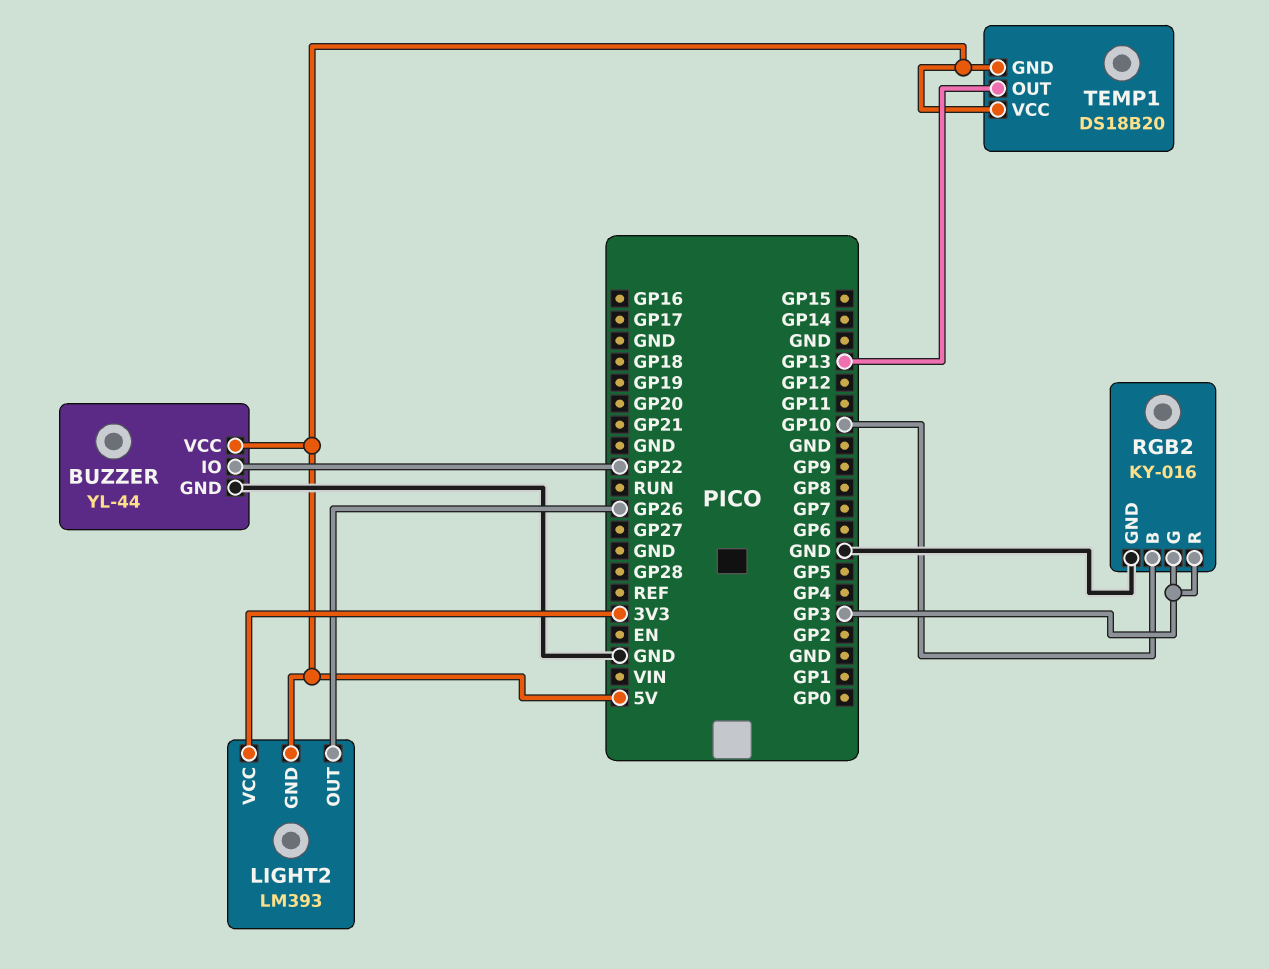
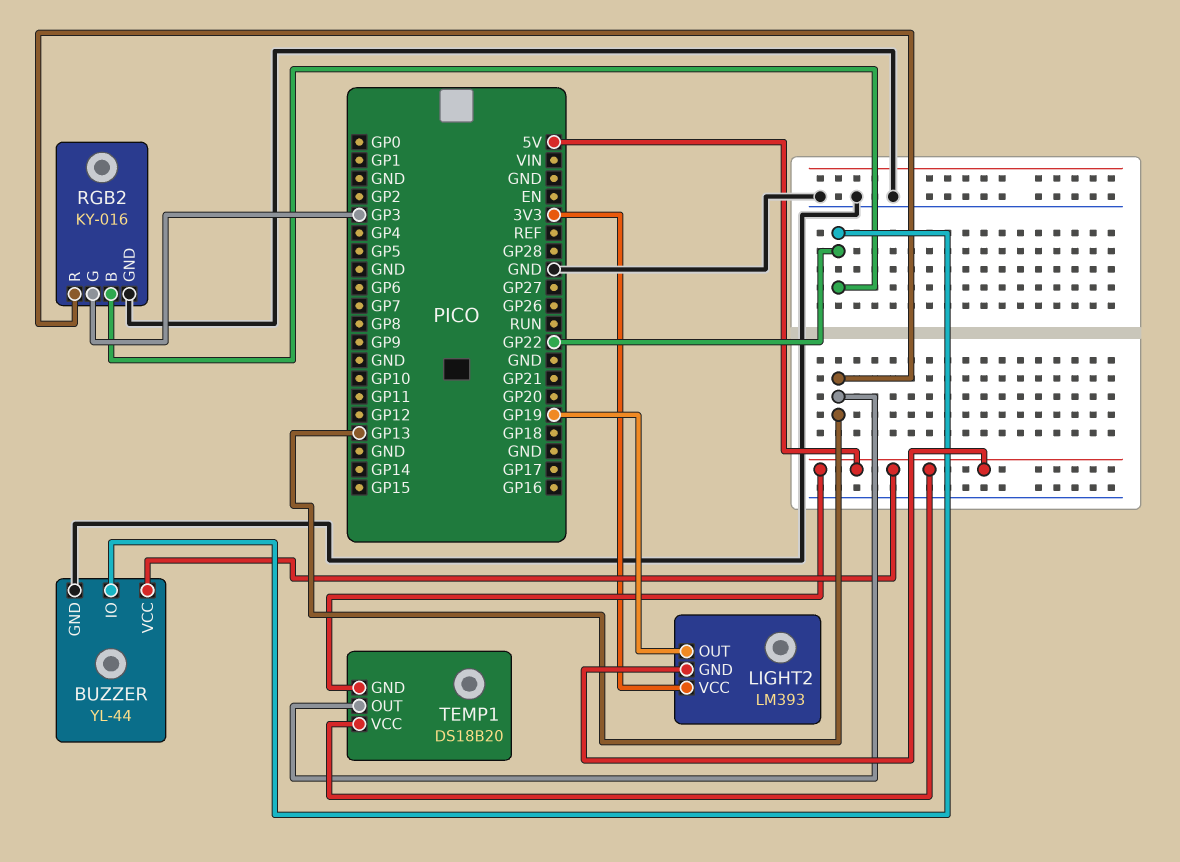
LIGHT2 pin OUT: GP26 -> GP19
RGB2 pin B: GP10 -> GP22
RGB2 pin R: GP3 -> GP13

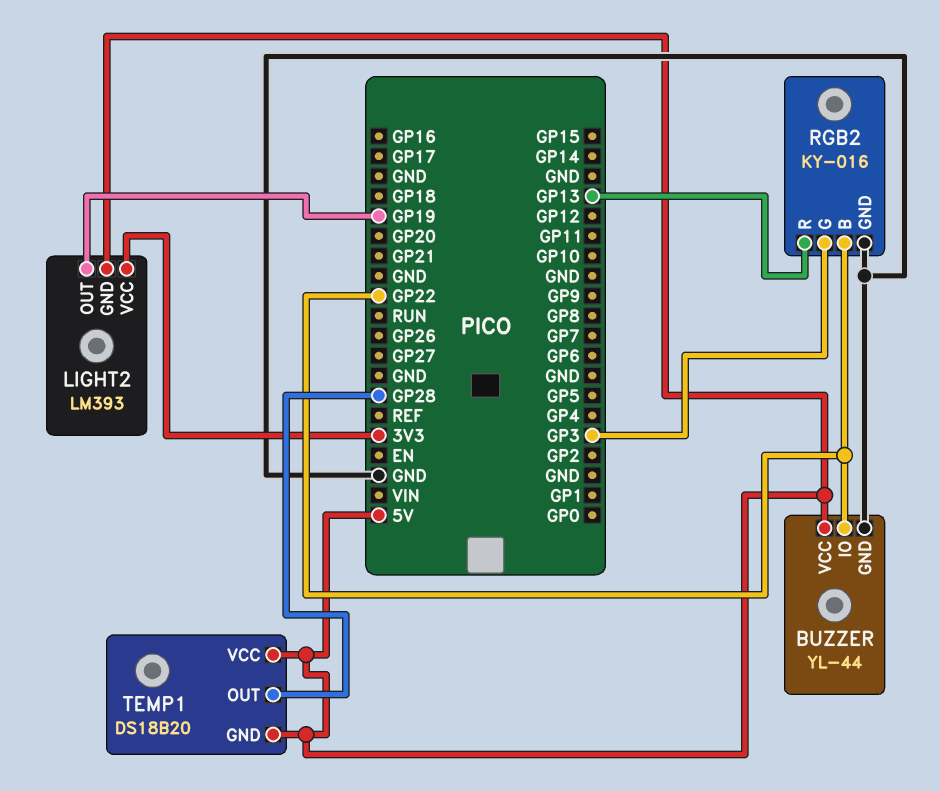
TEMP1 pin OUT: GP13 -> GP28

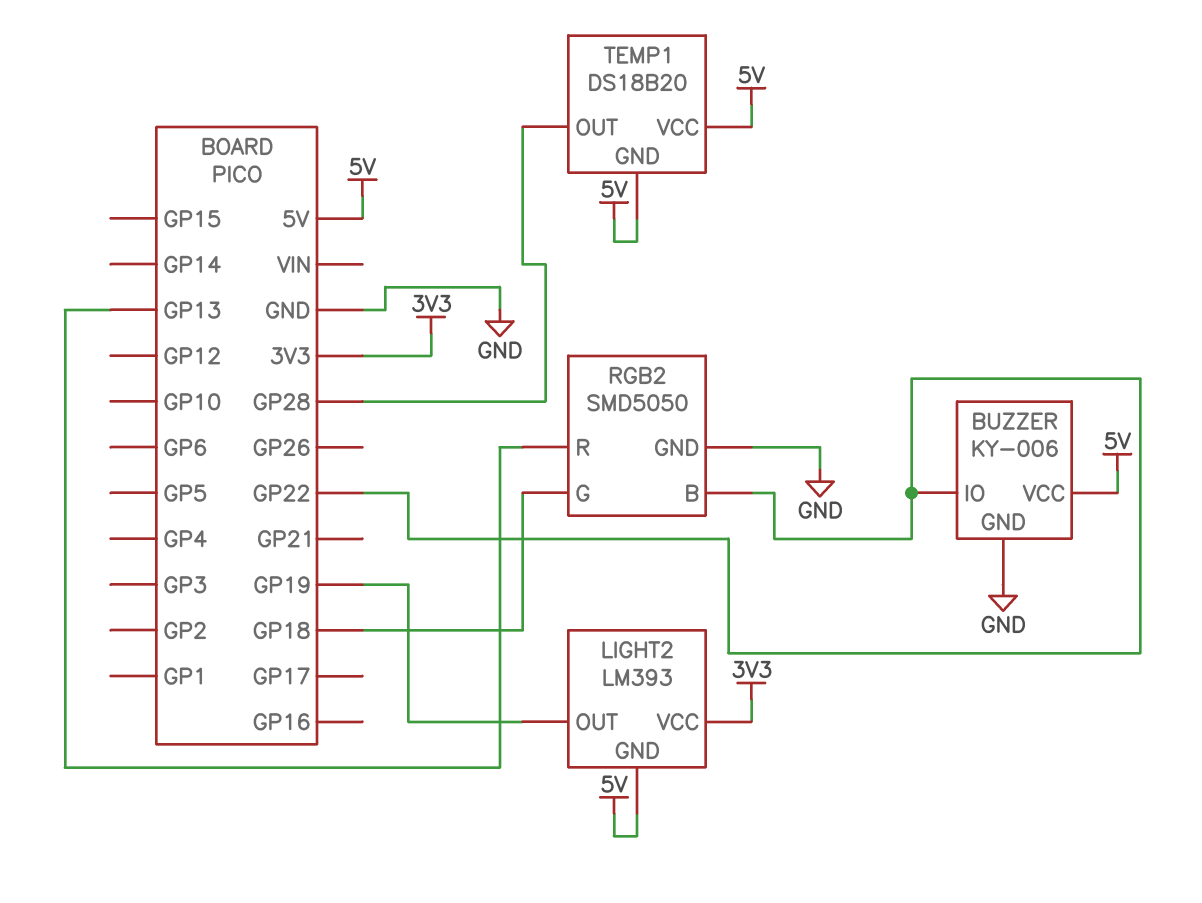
BUZZER: YL-44 -> KY-006
RGB2: KY-016 -> SMD5050
RGB2 pin G: GP3 -> GP18

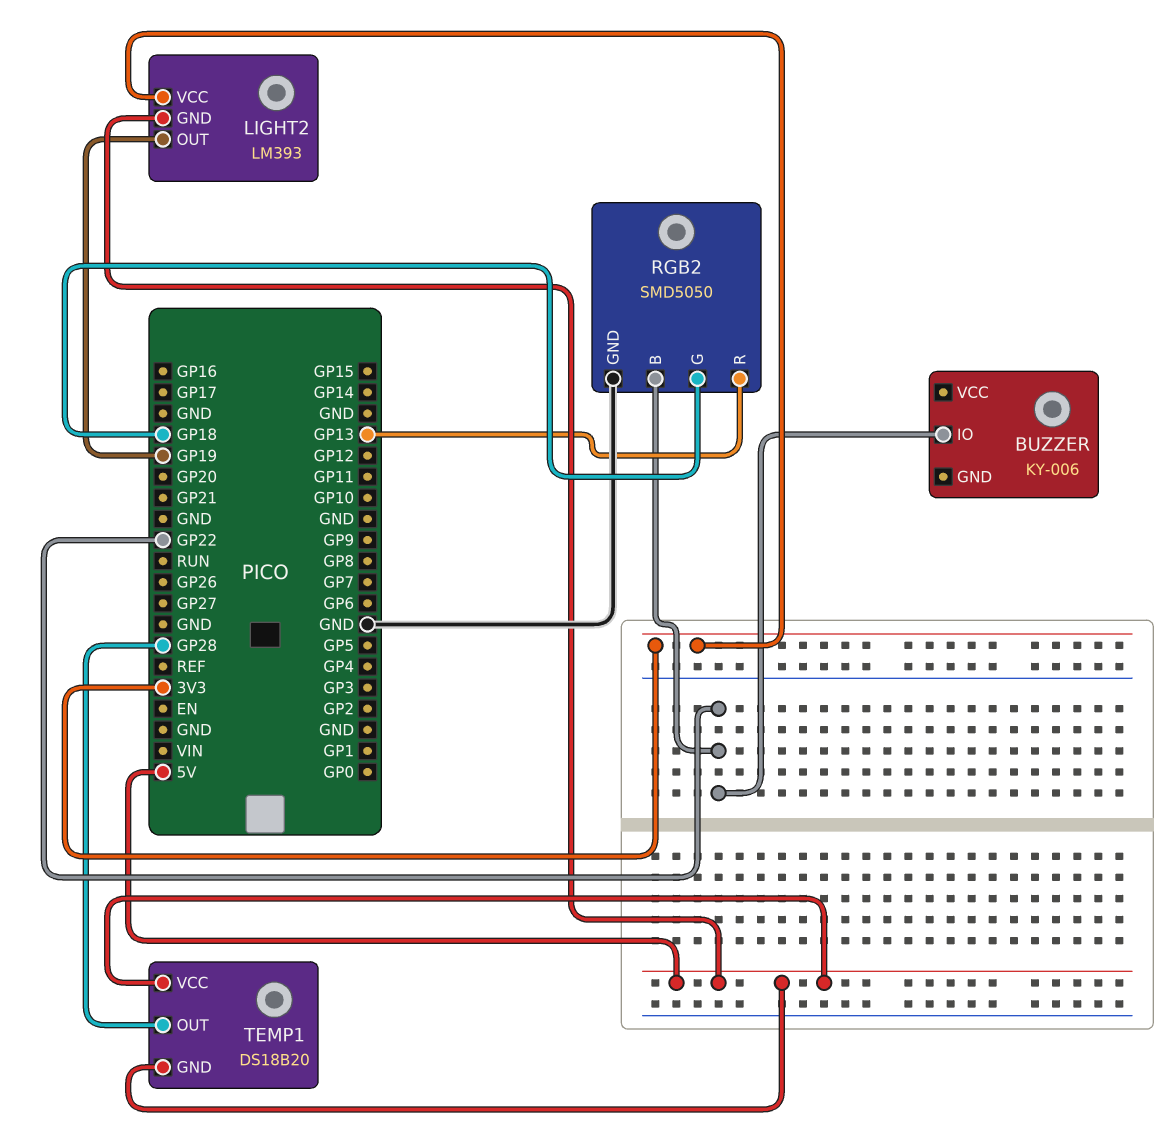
BUZZER pin GND: GND -> none
BUZZER pin VCC: 5V -> none

